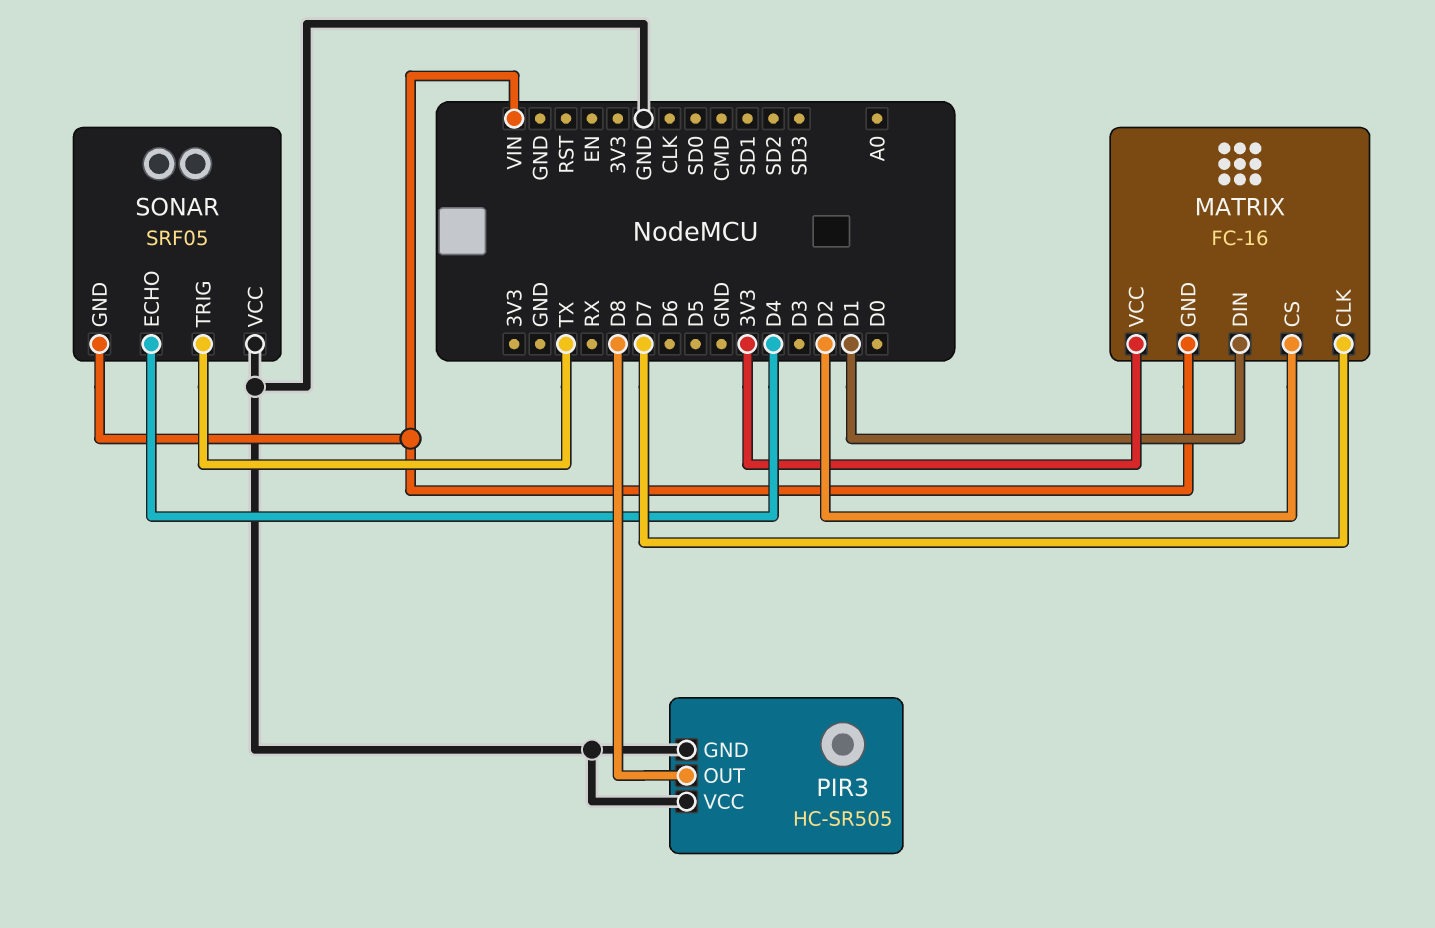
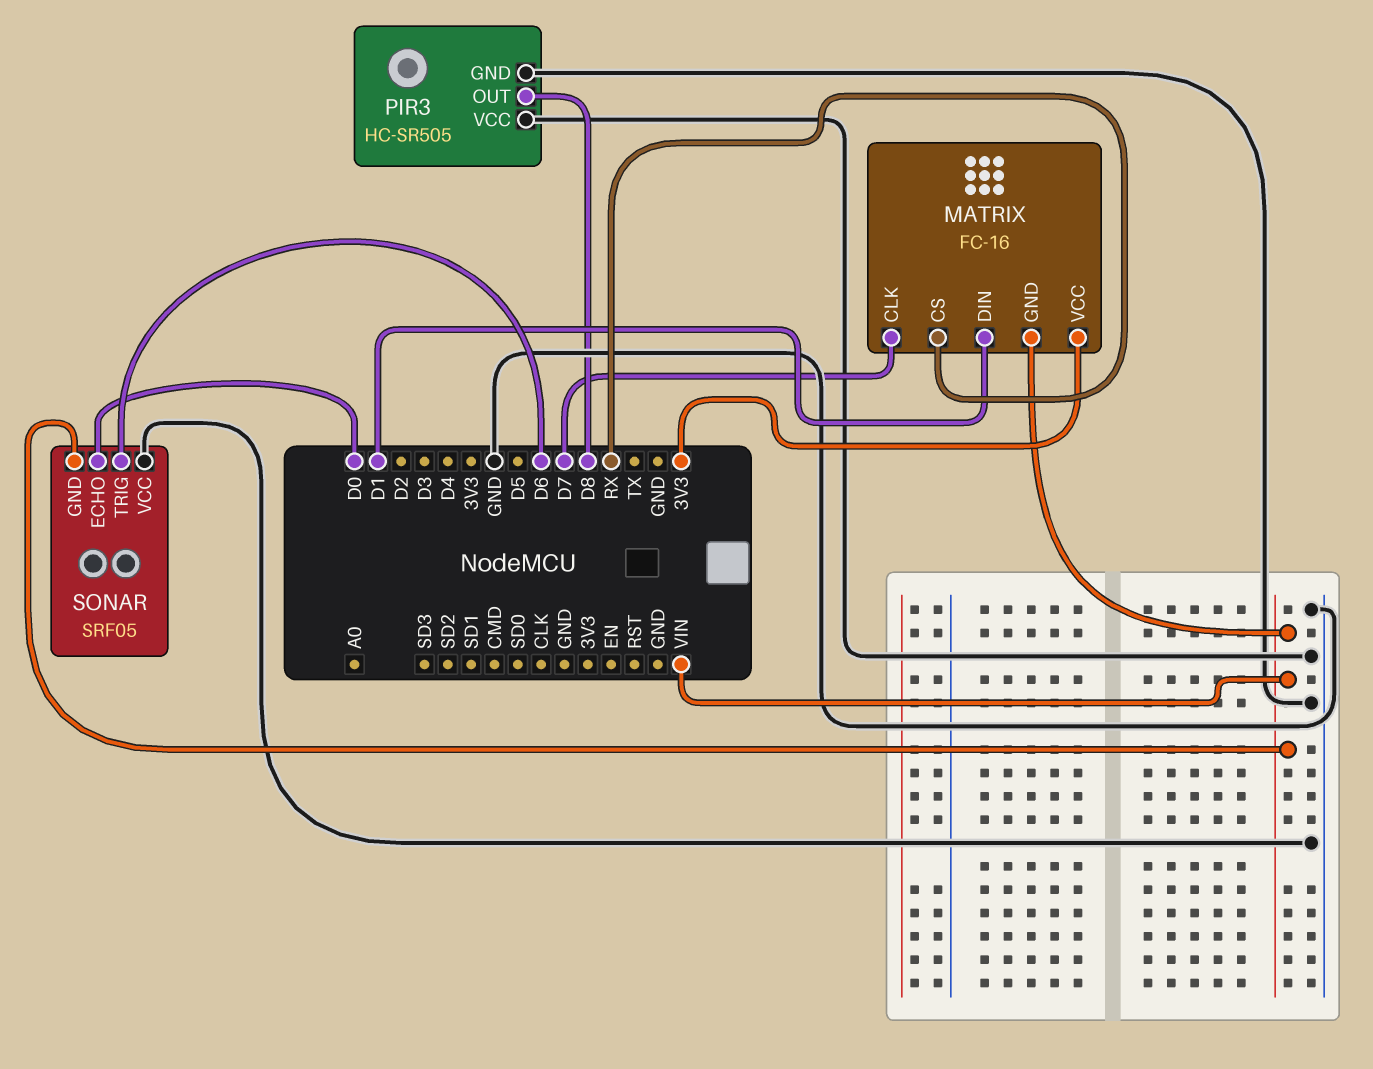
MATRIX pin CS: D2 -> RX
SONAR pin ECHO: D4 -> D0
SONAR pin TRIG: TX -> D6

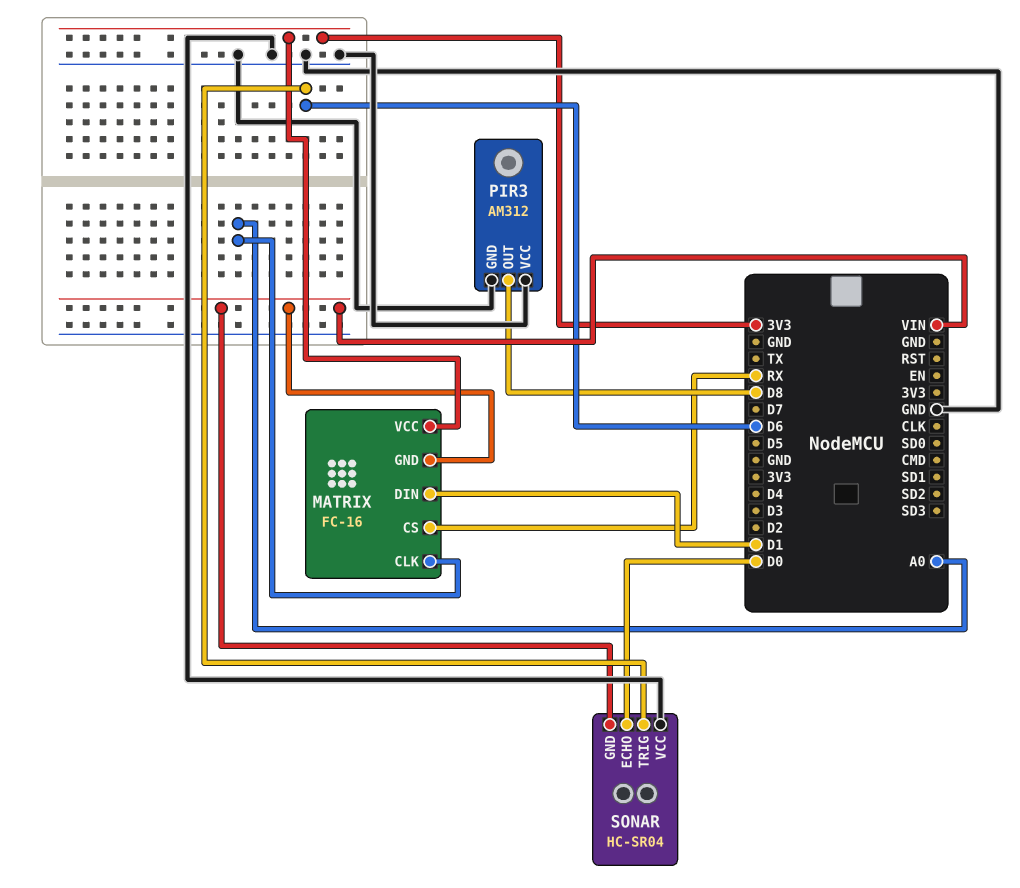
MATRIX pin CLK: D7 -> A0
PIR3: HC-SR505 -> AM312
SONAR: SRF05 -> HC-SR04

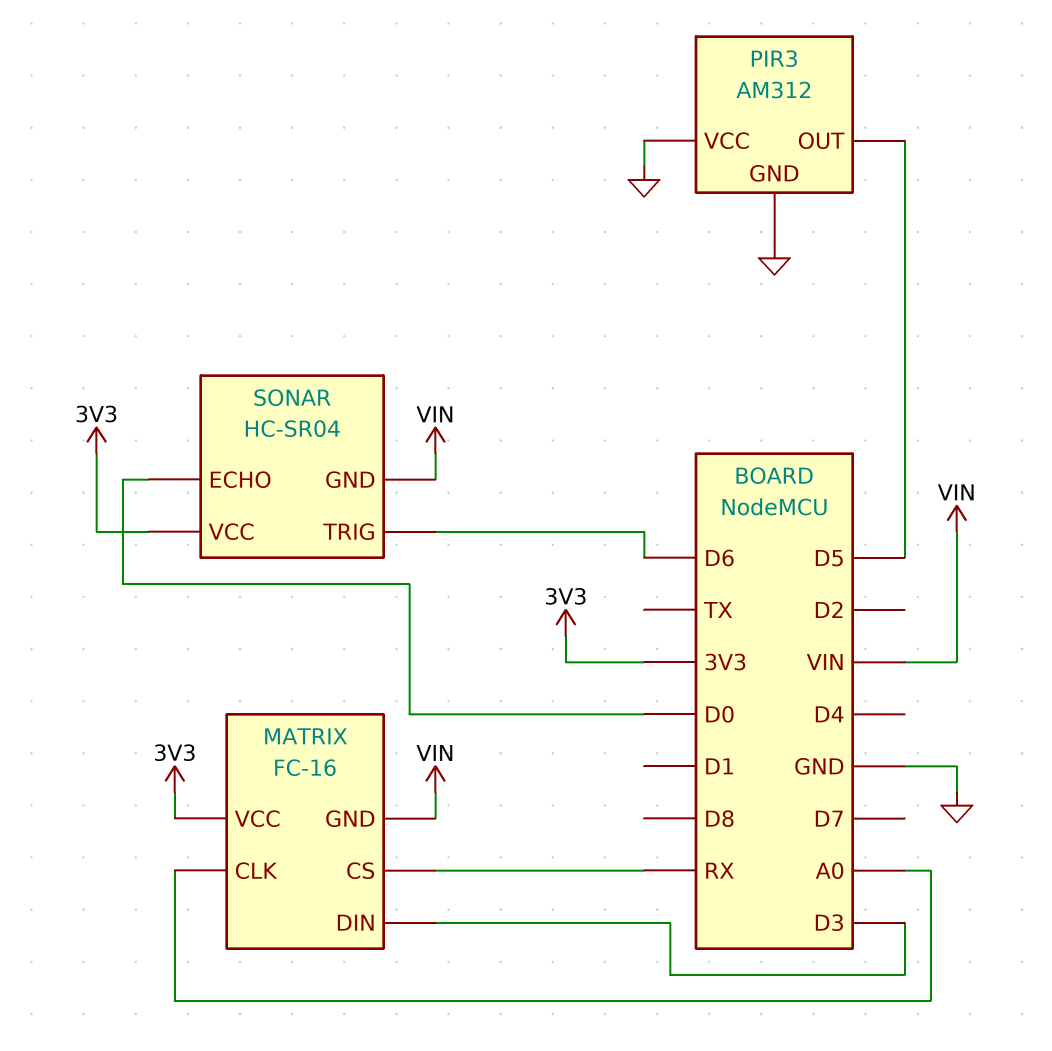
MATRIX pin DIN: D1 -> D3
PIR3 pin OUT: D8 -> D5
SONAR pin VCC: GND -> 3V3

